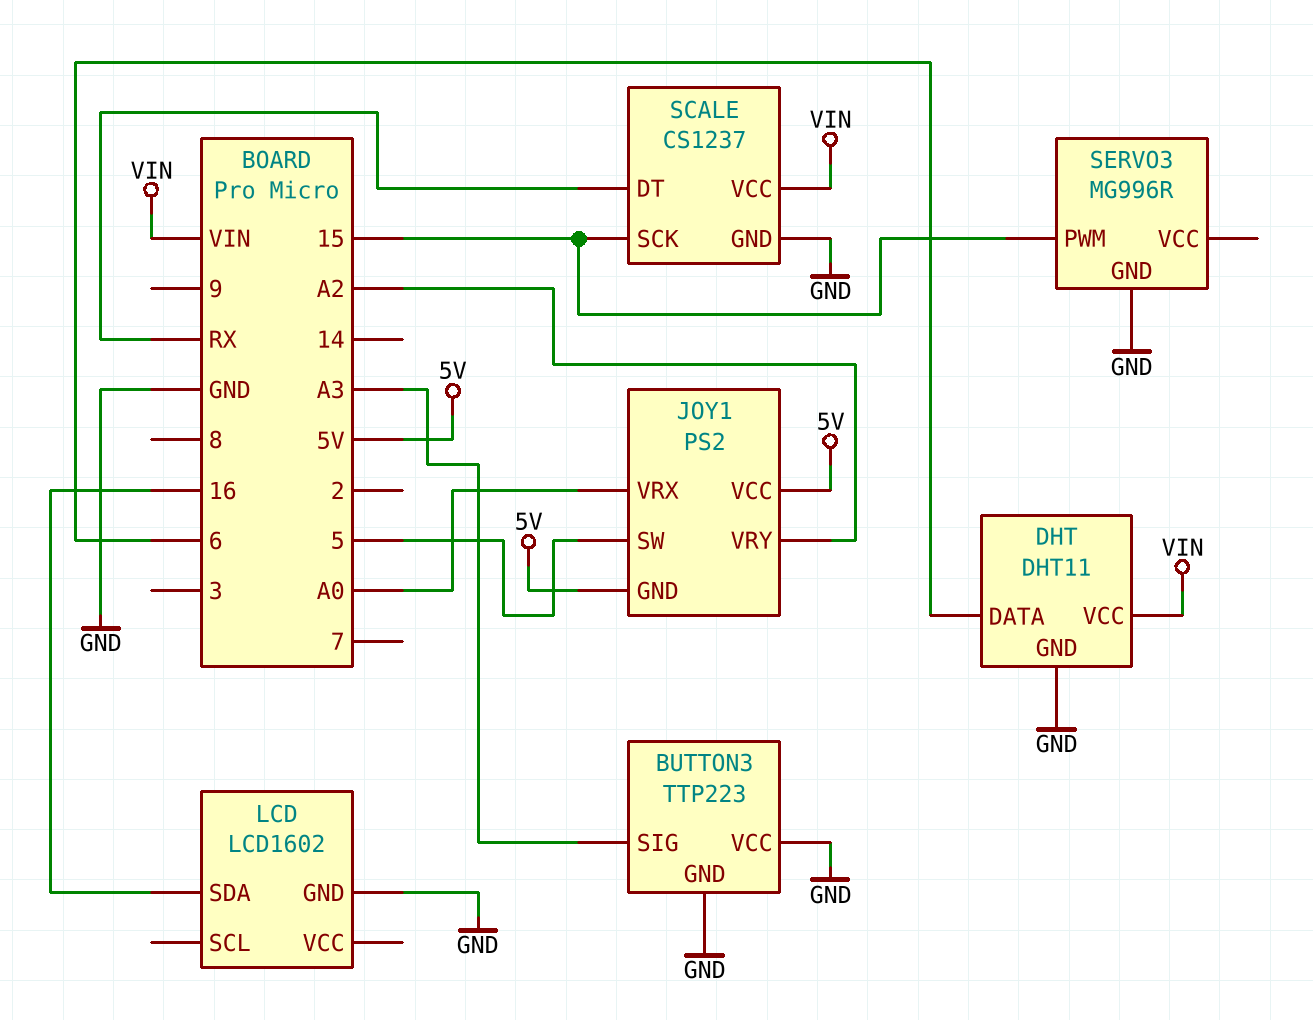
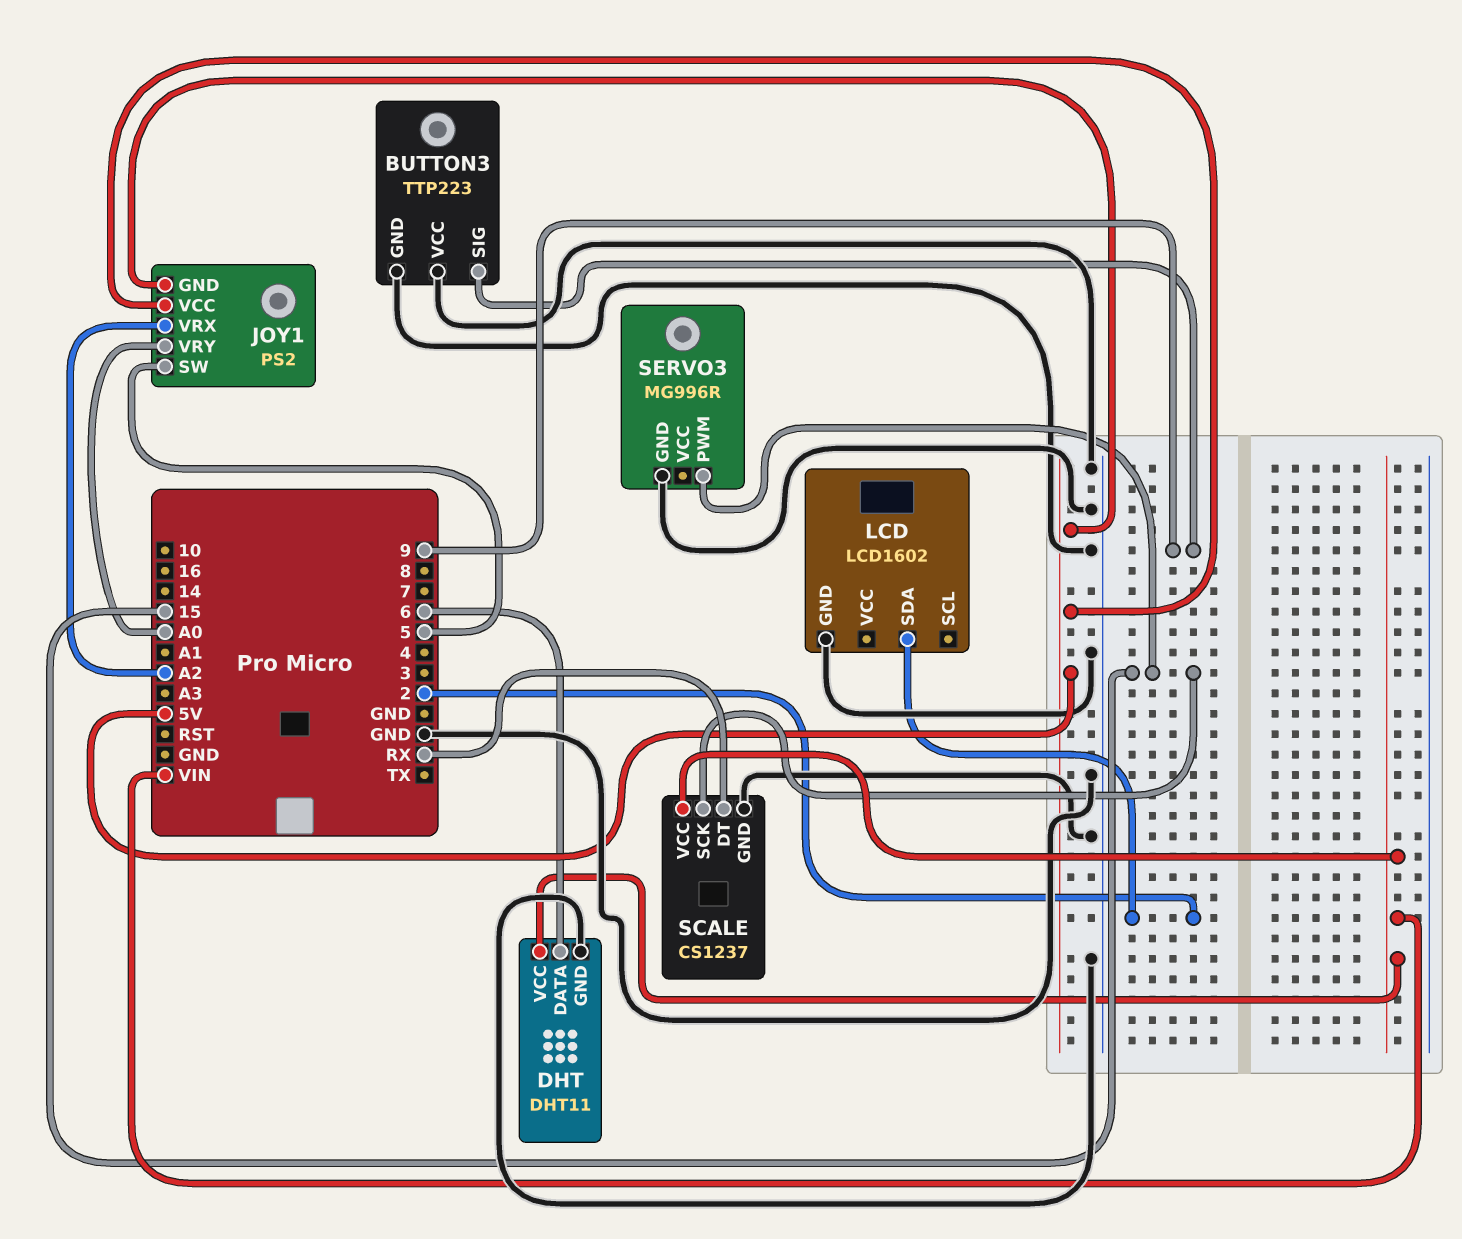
BUTTON3 pin SIG: A3 -> 9
JOY1 pin VRX: A0 -> A2
JOY1 pin VRY: A2 -> A0
LCD pin SDA: 16 -> 2

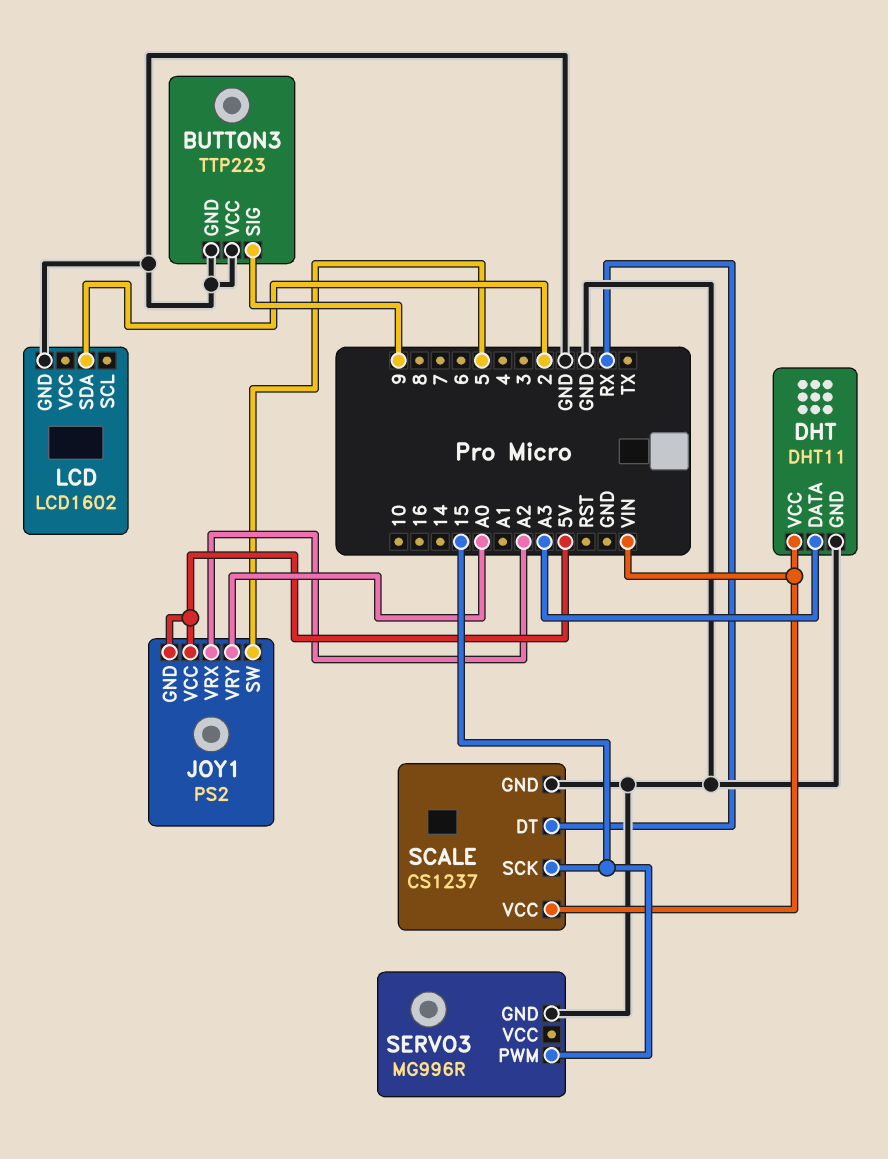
DHT pin DATA: 6 -> A3

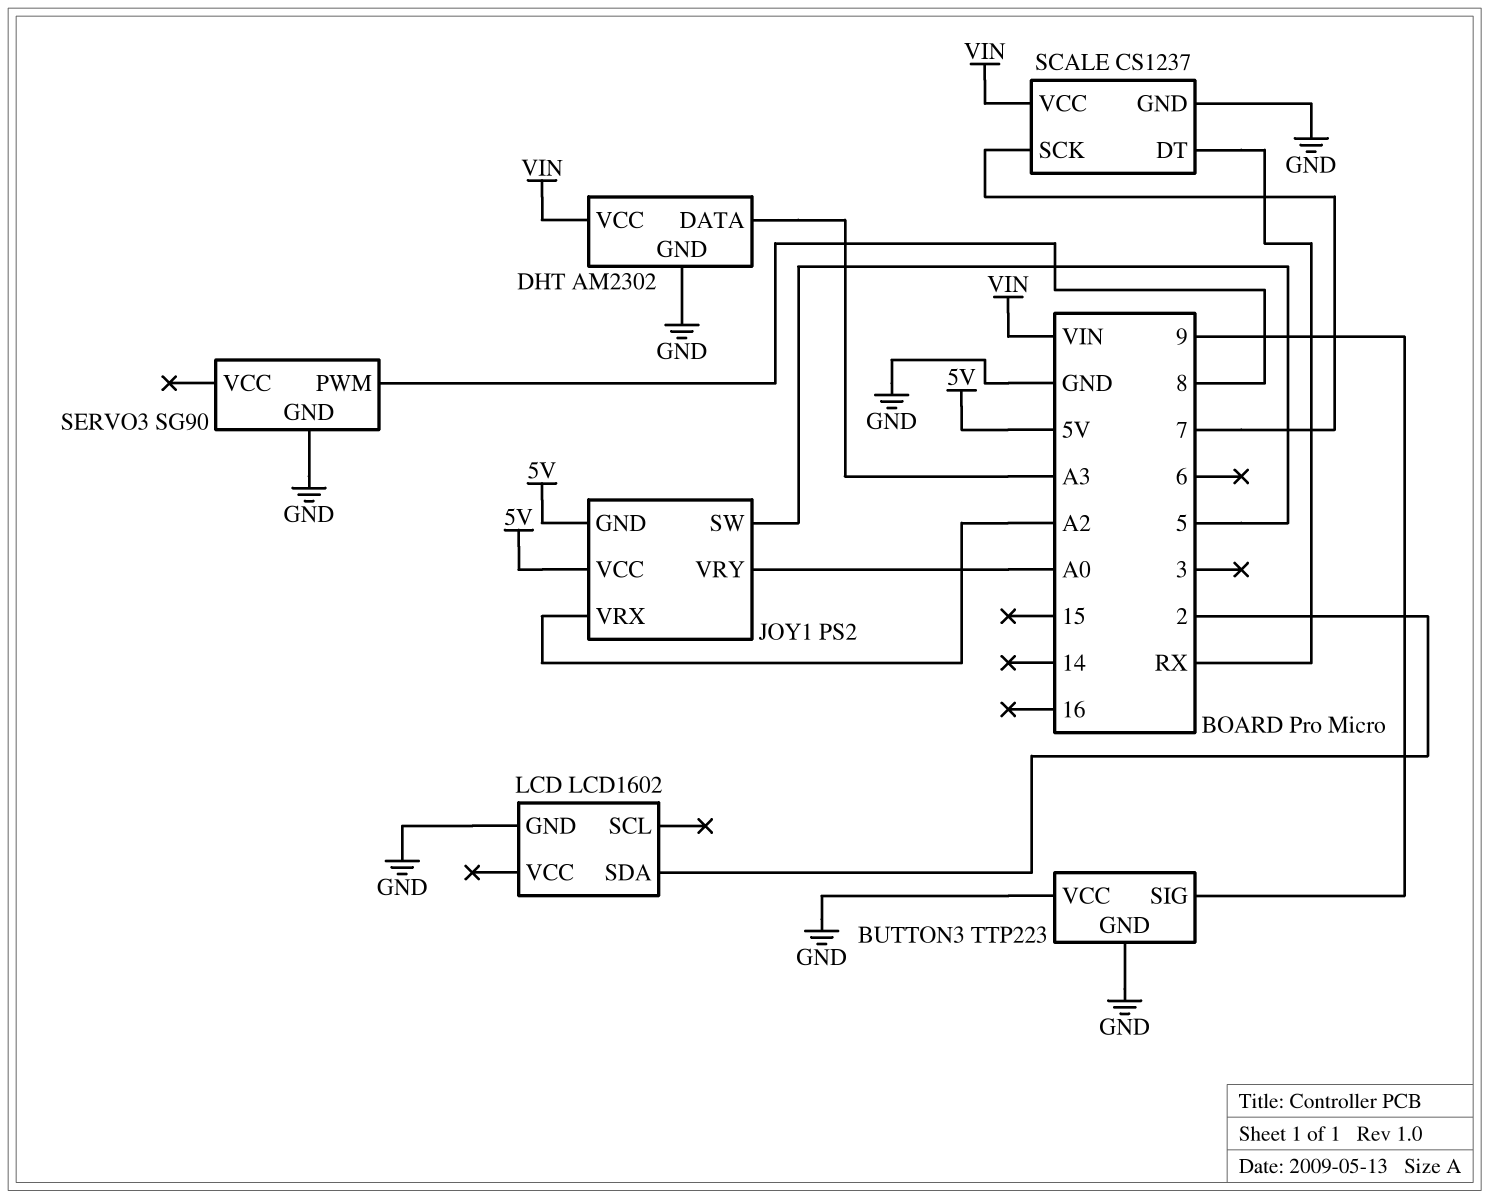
DHT: DHT11 -> AM2302
SCALE pin SCK: 15 -> 7
SERVO3: MG996R -> SG90
SERVO3 pin PWM: 15 -> 8

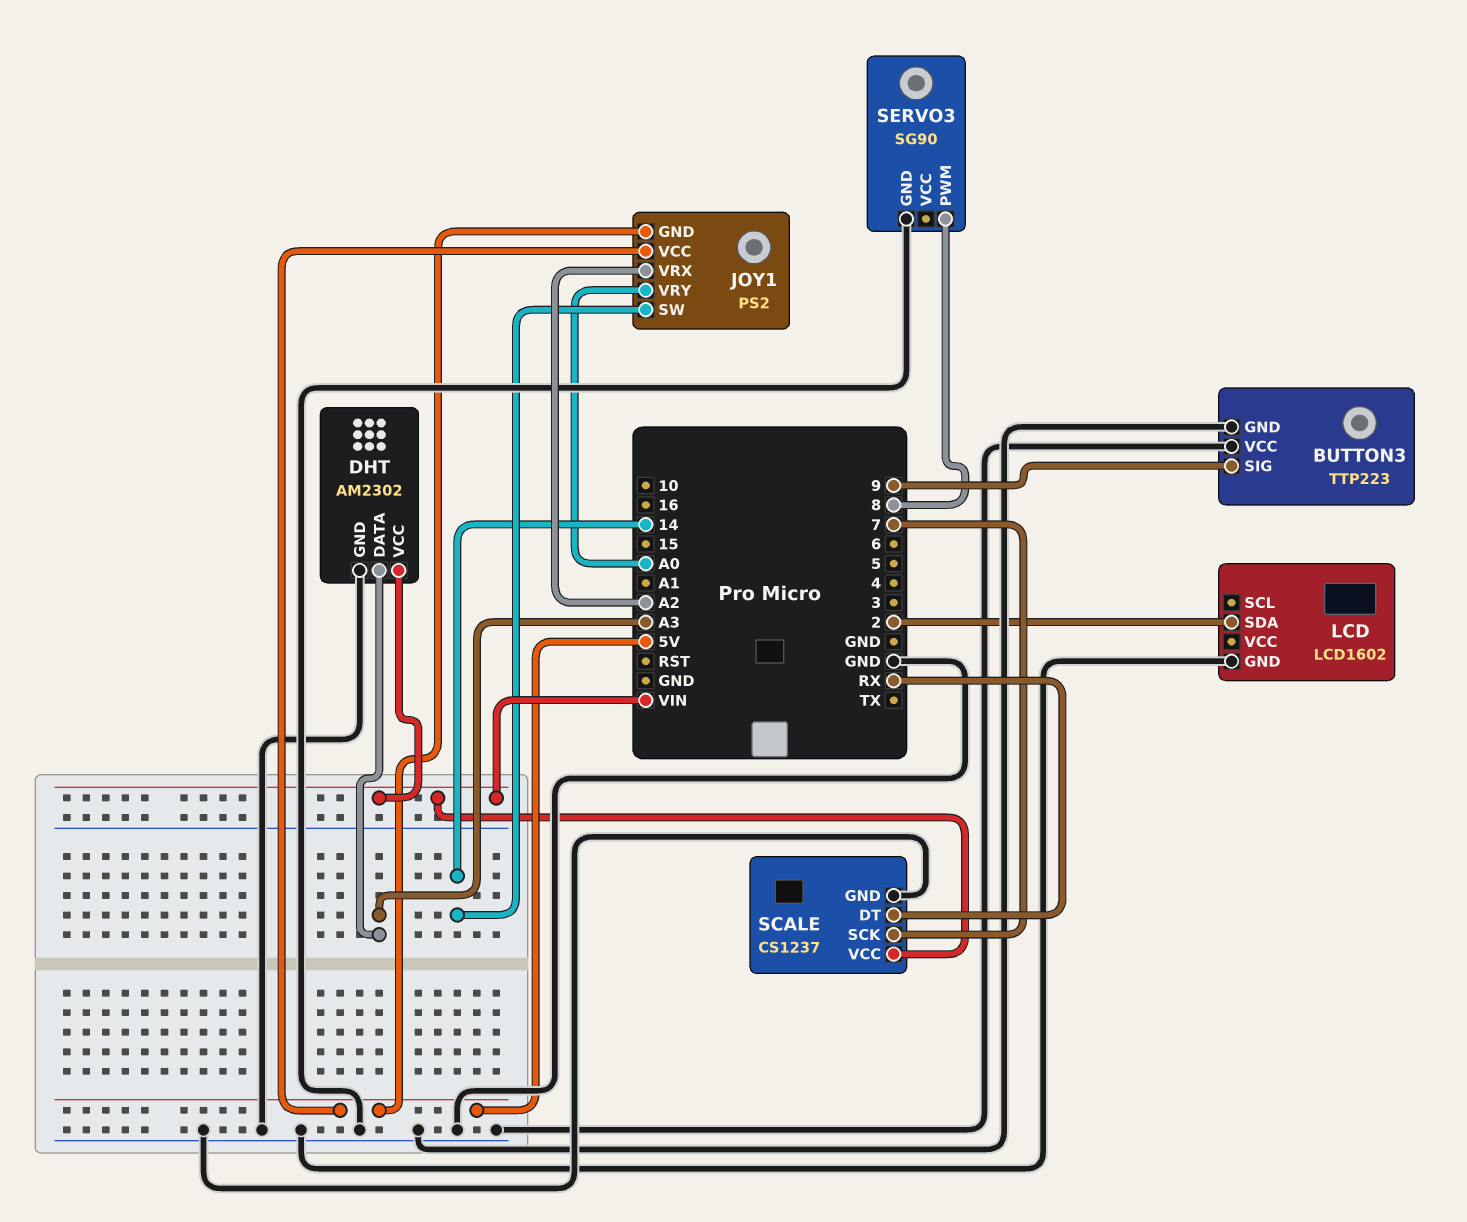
JOY1 pin SW: 5 -> 14

